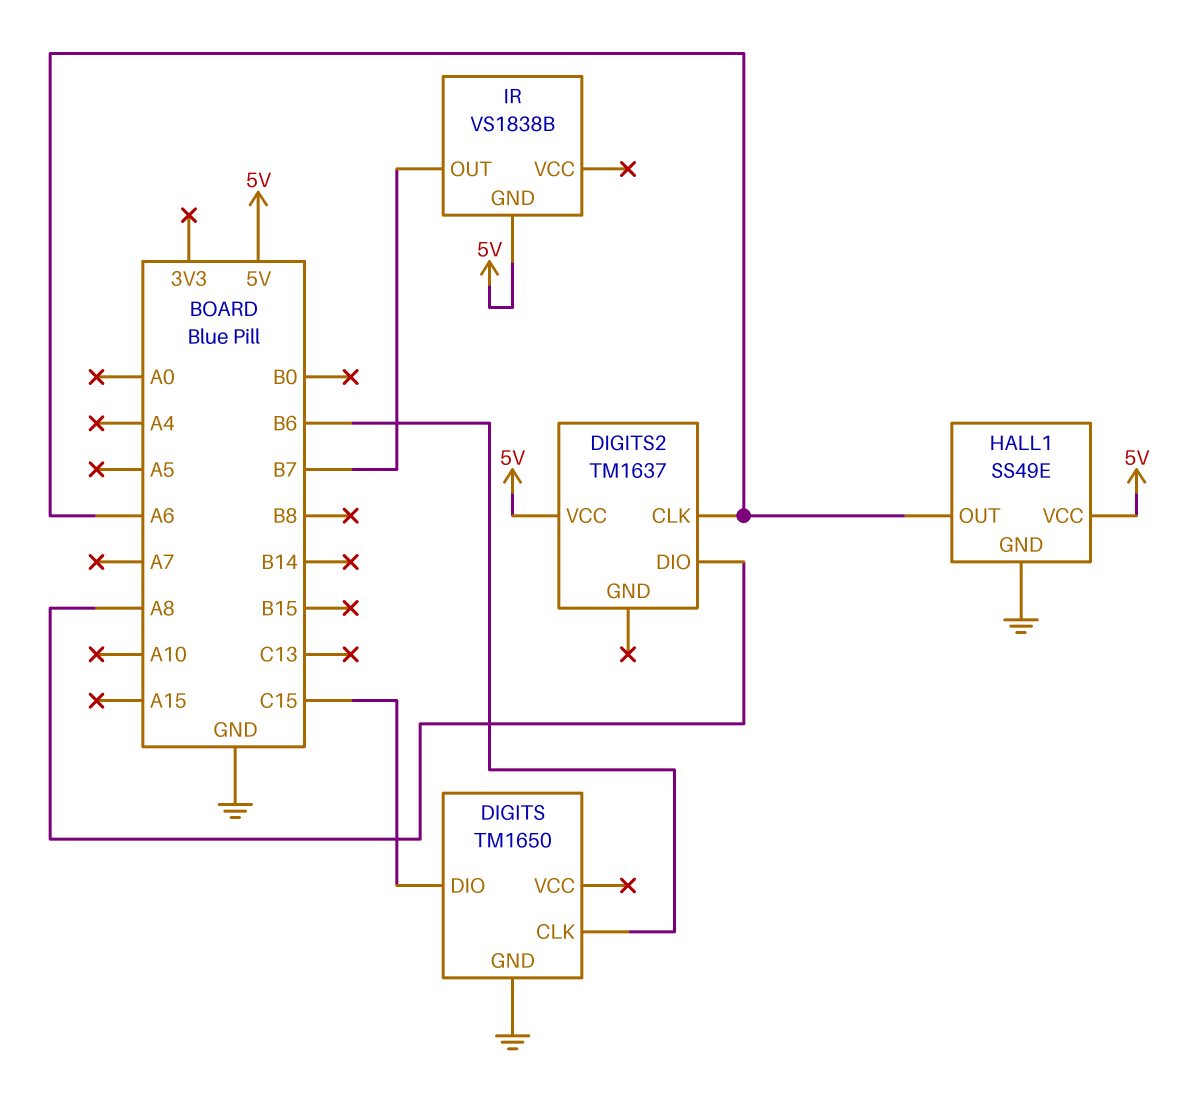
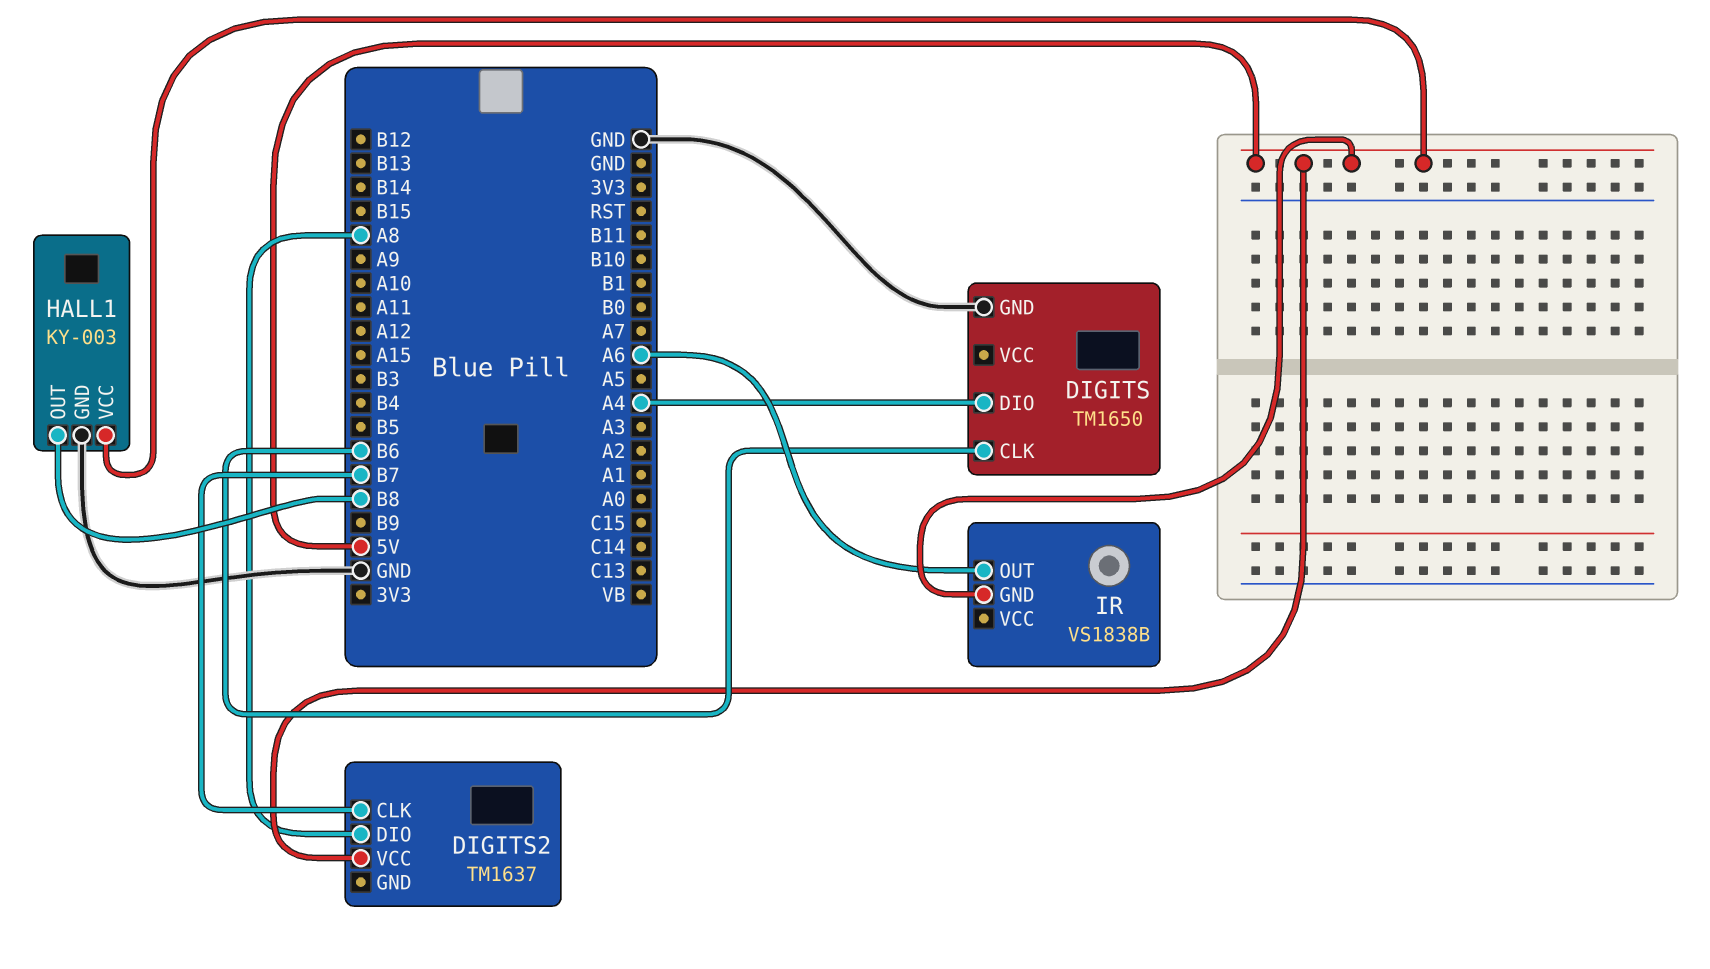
DIGITS pin DIO: C15 -> A4
DIGITS2 pin CLK: A6 -> B7
HALL1: SS49E -> KY-003
HALL1 pin OUT: A6 -> B8
IR pin OUT: B7 -> A6

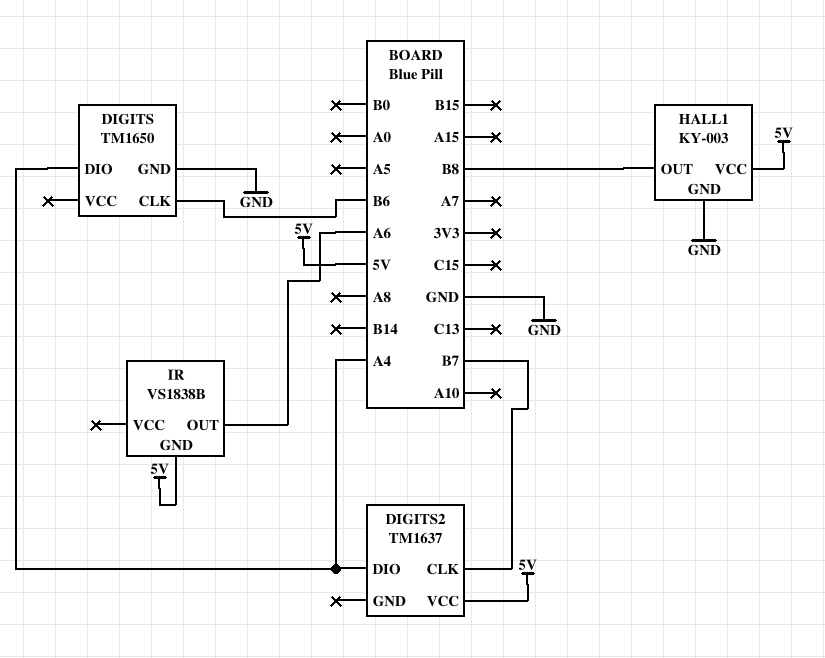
DIGITS2 pin DIO: A8 -> A4

